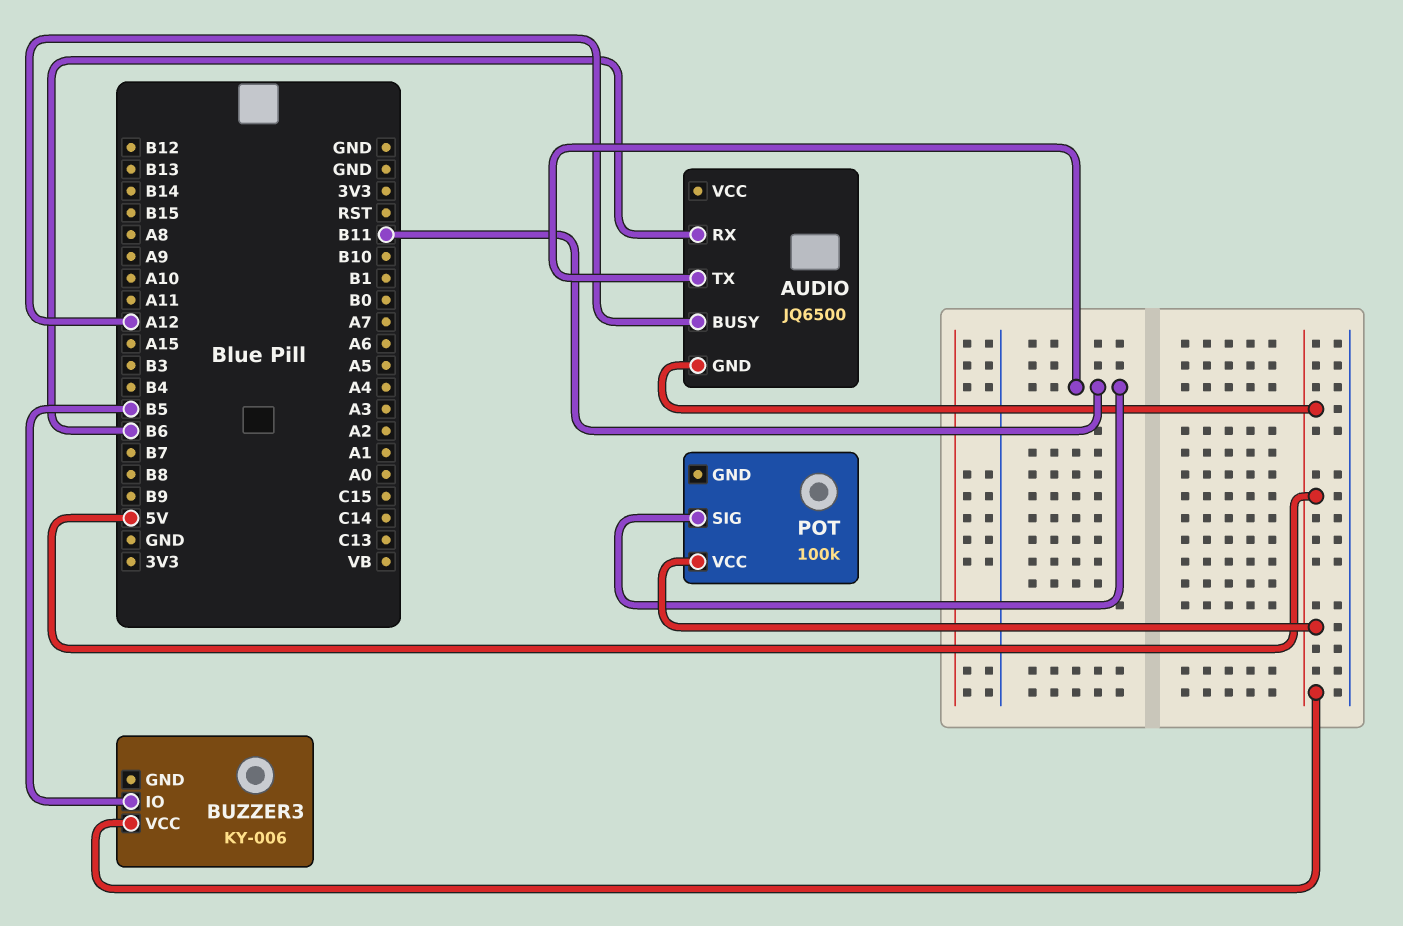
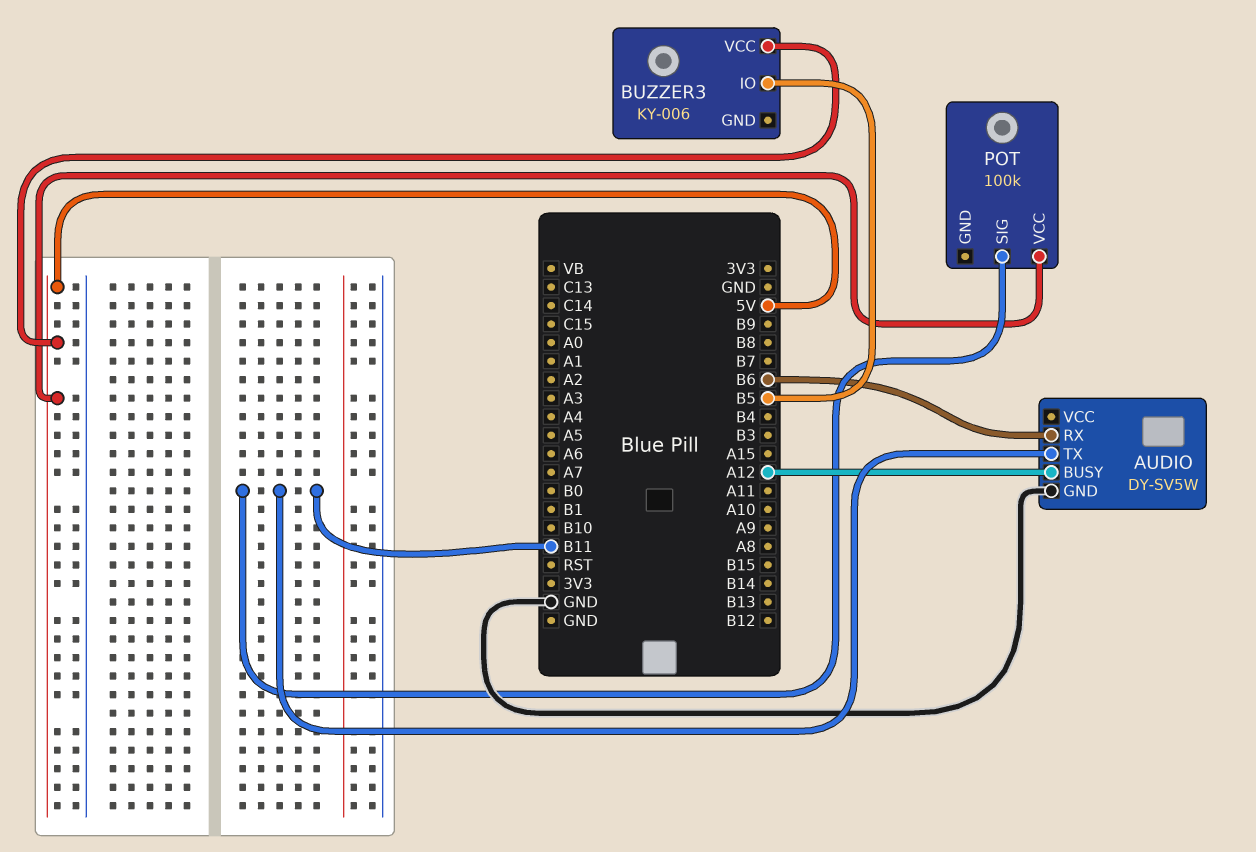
AUDIO: JQ6500 -> DY-SV5W
AUDIO pin GND: 5V -> GND

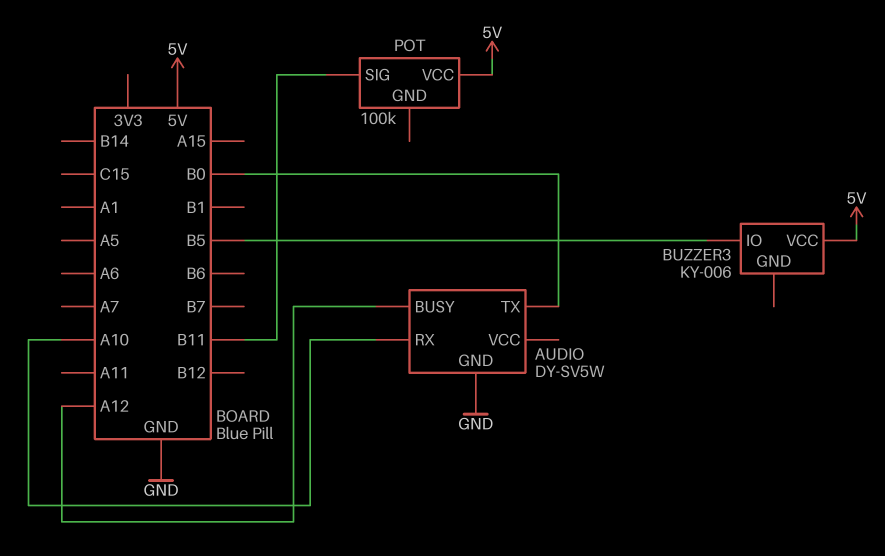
AUDIO pin RX: B6 -> A10
AUDIO pin TX: B11 -> B0

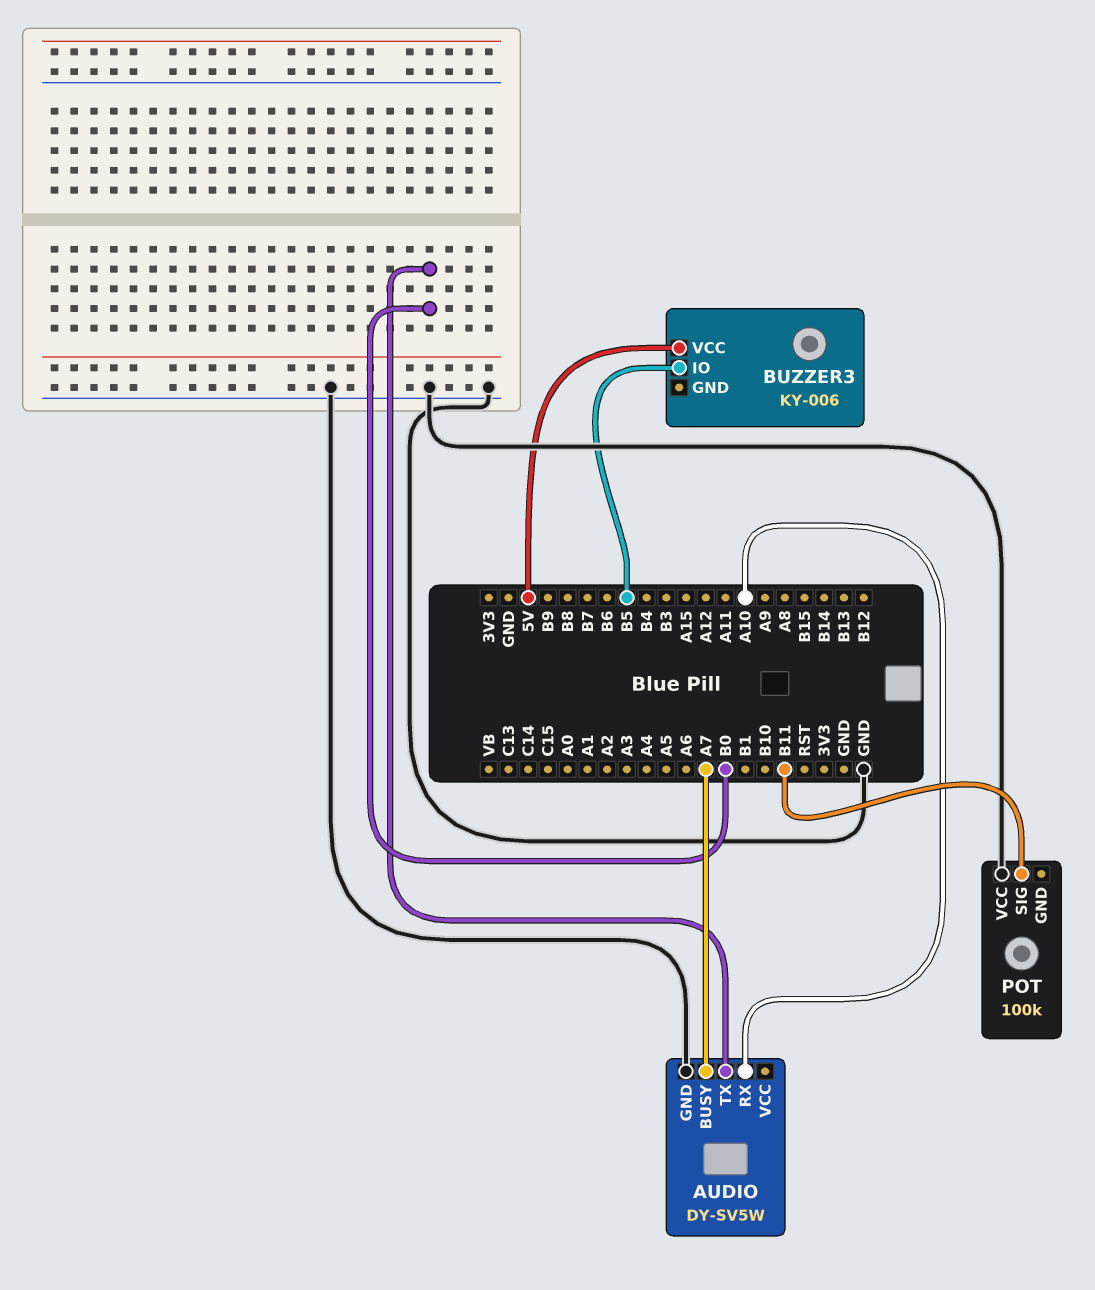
AUDIO pin BUSY: A12 -> A7
POT pin VCC: 5V -> GND

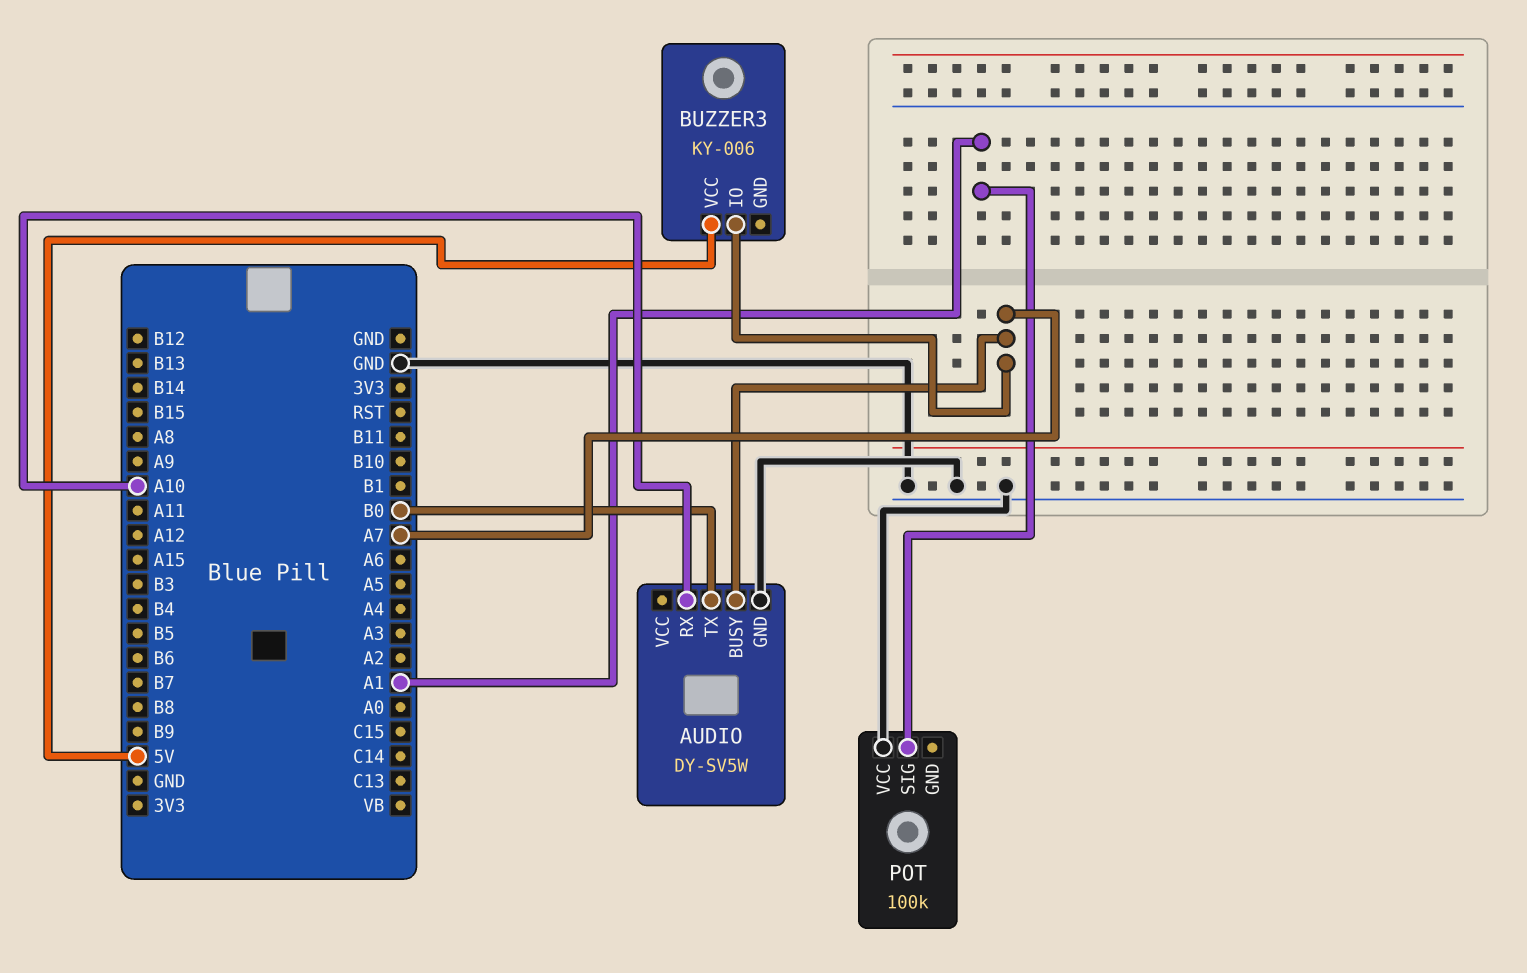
BUZZER3 pin IO: B5 -> A7
POT pin SIG: B11 -> A1

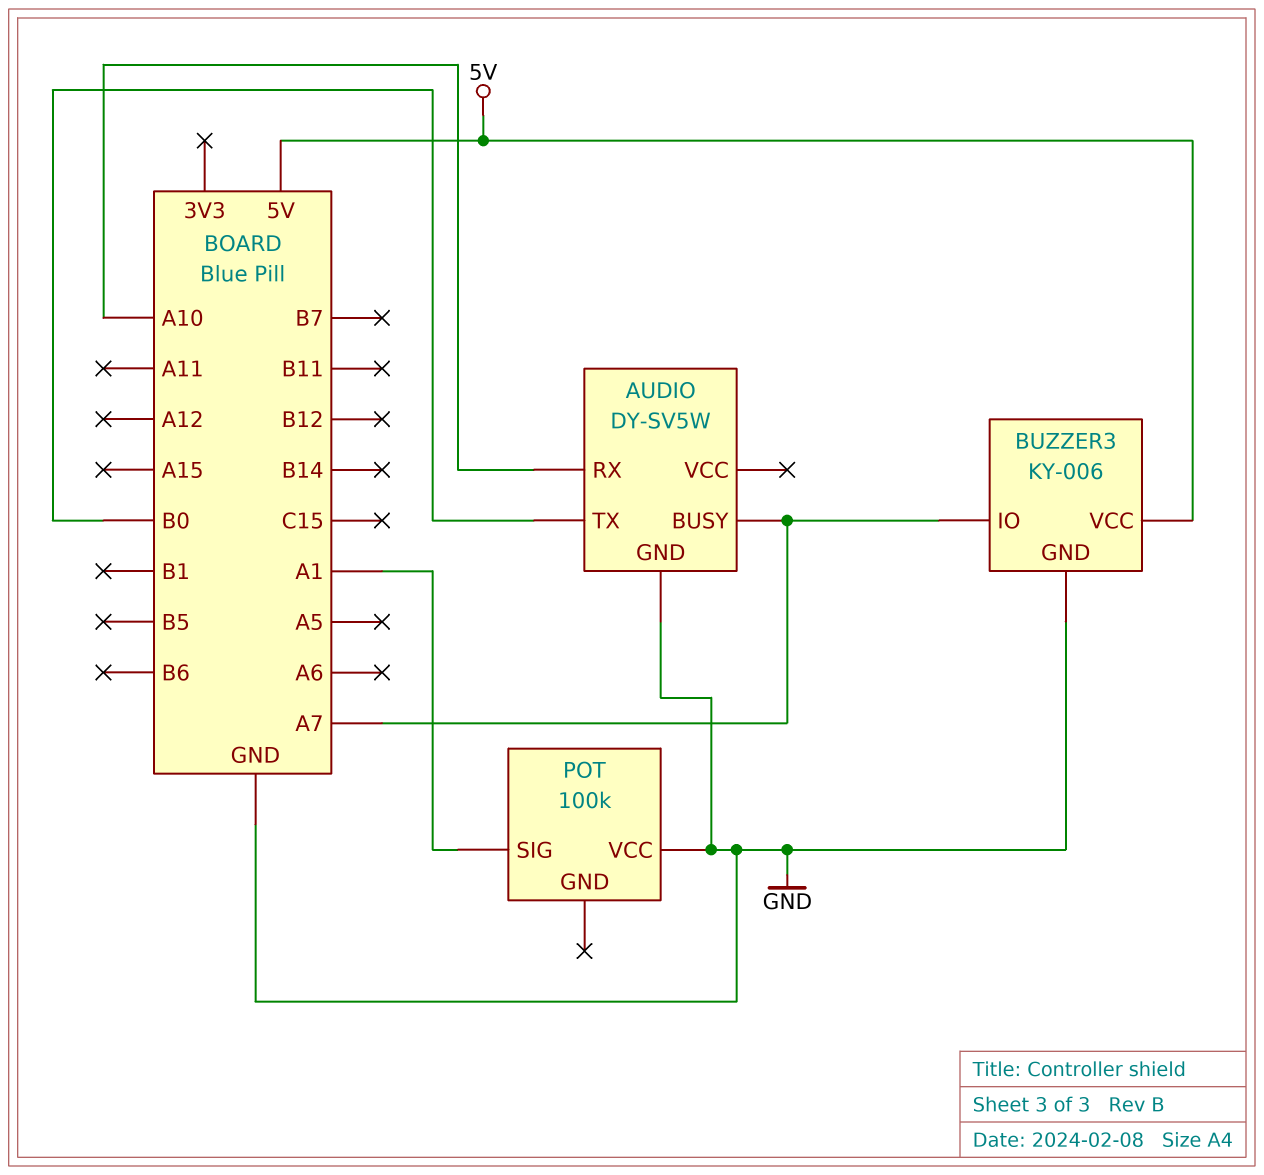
BUZZER3 pin GND: none -> GND

